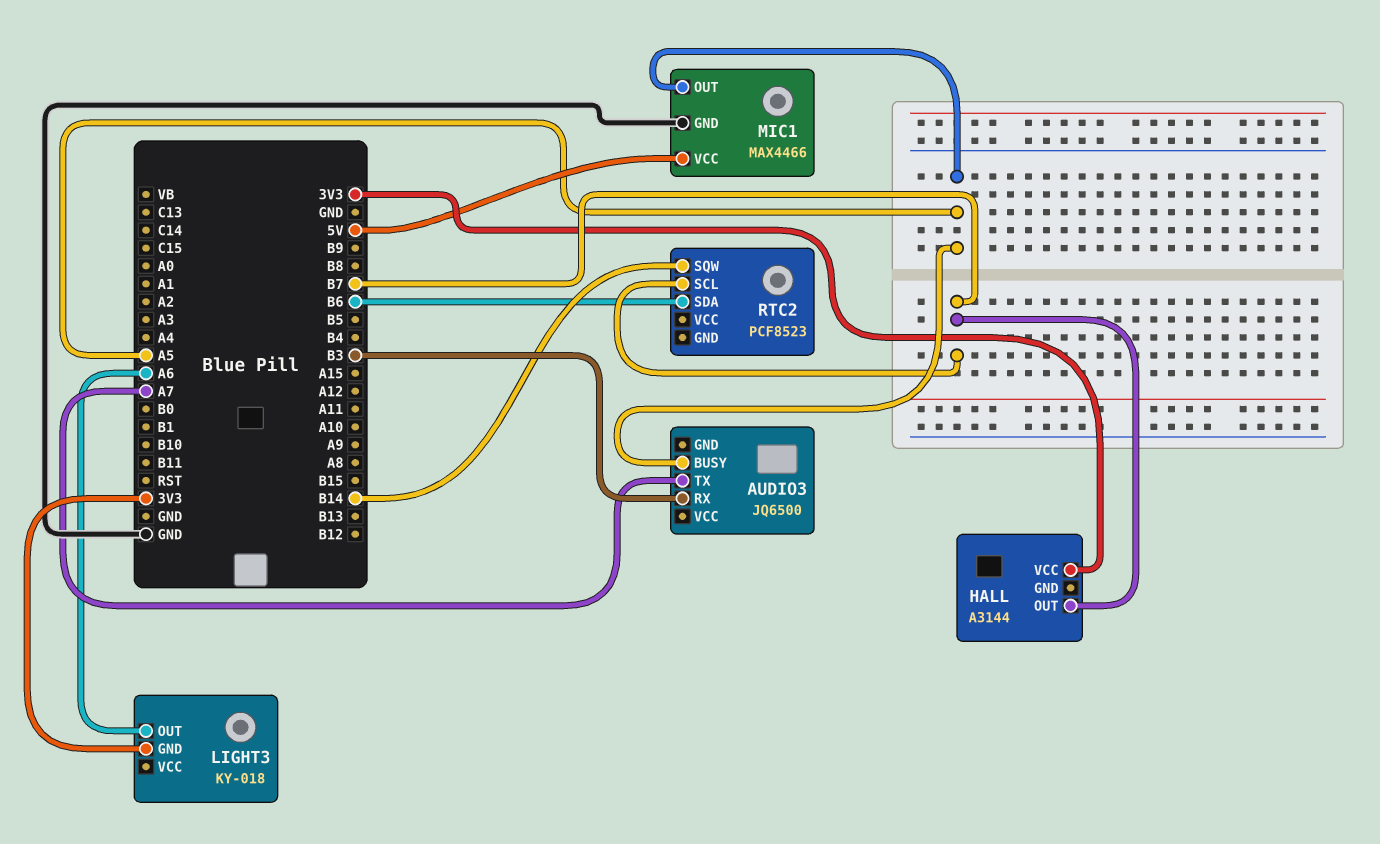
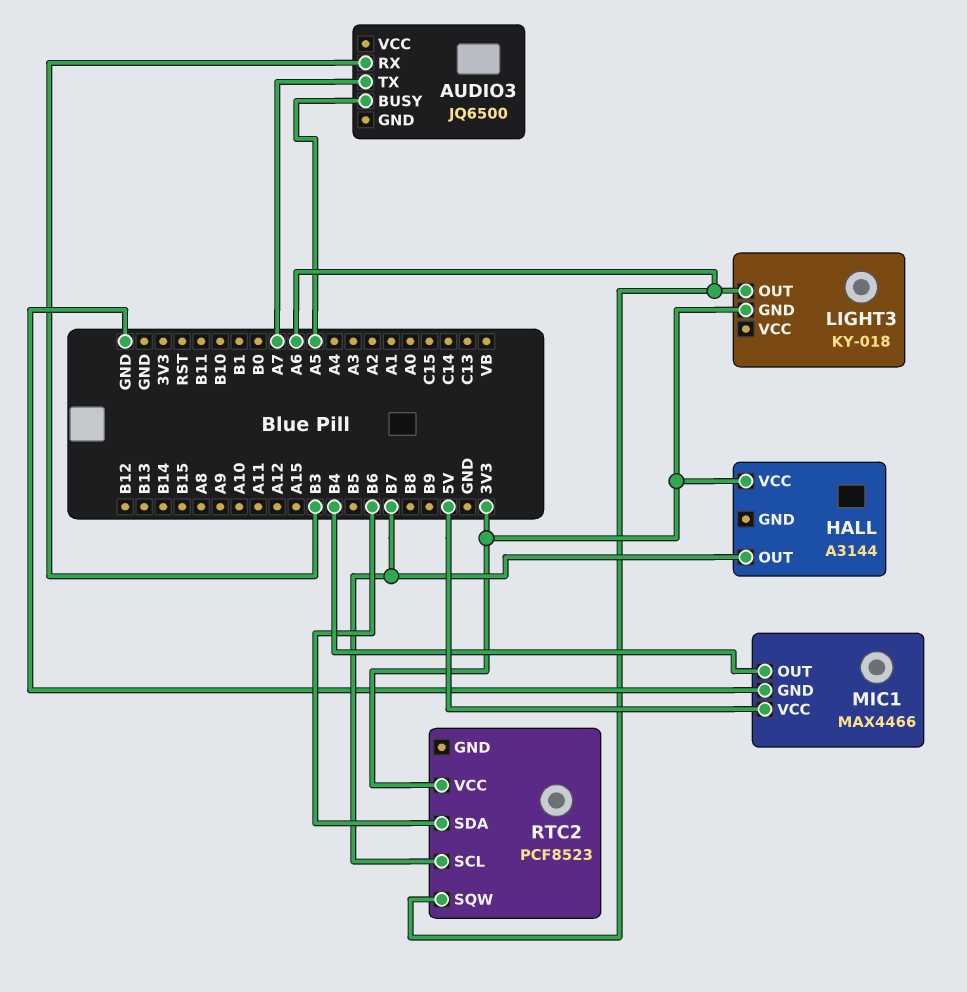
MIC1 pin OUT: A5 -> B4
RTC2 pin SQW: B14 -> A6
RTC2 pin VCC: none -> 3V3

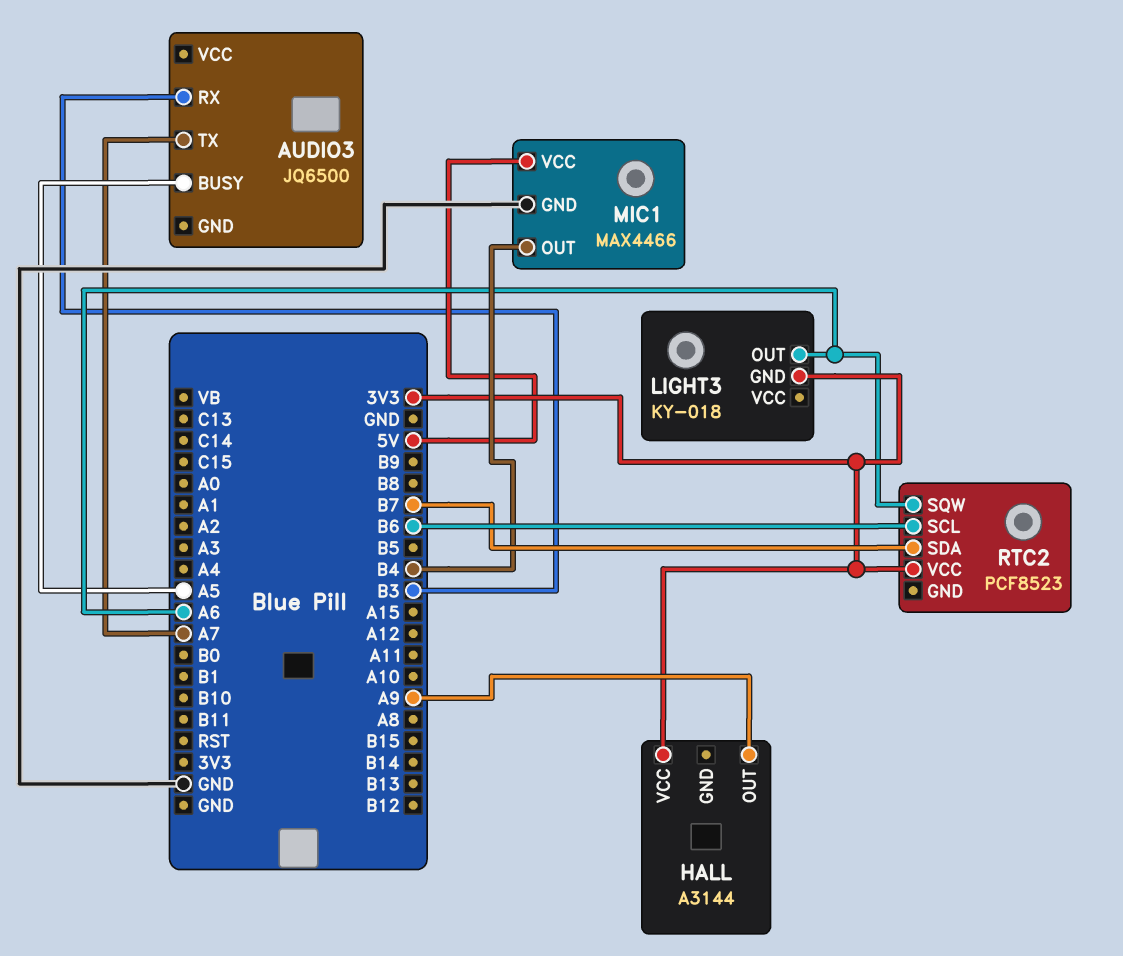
HALL pin OUT: B7 -> A9
RTC2 pin SCL: B7 -> B6
RTC2 pin SDA: B6 -> B7

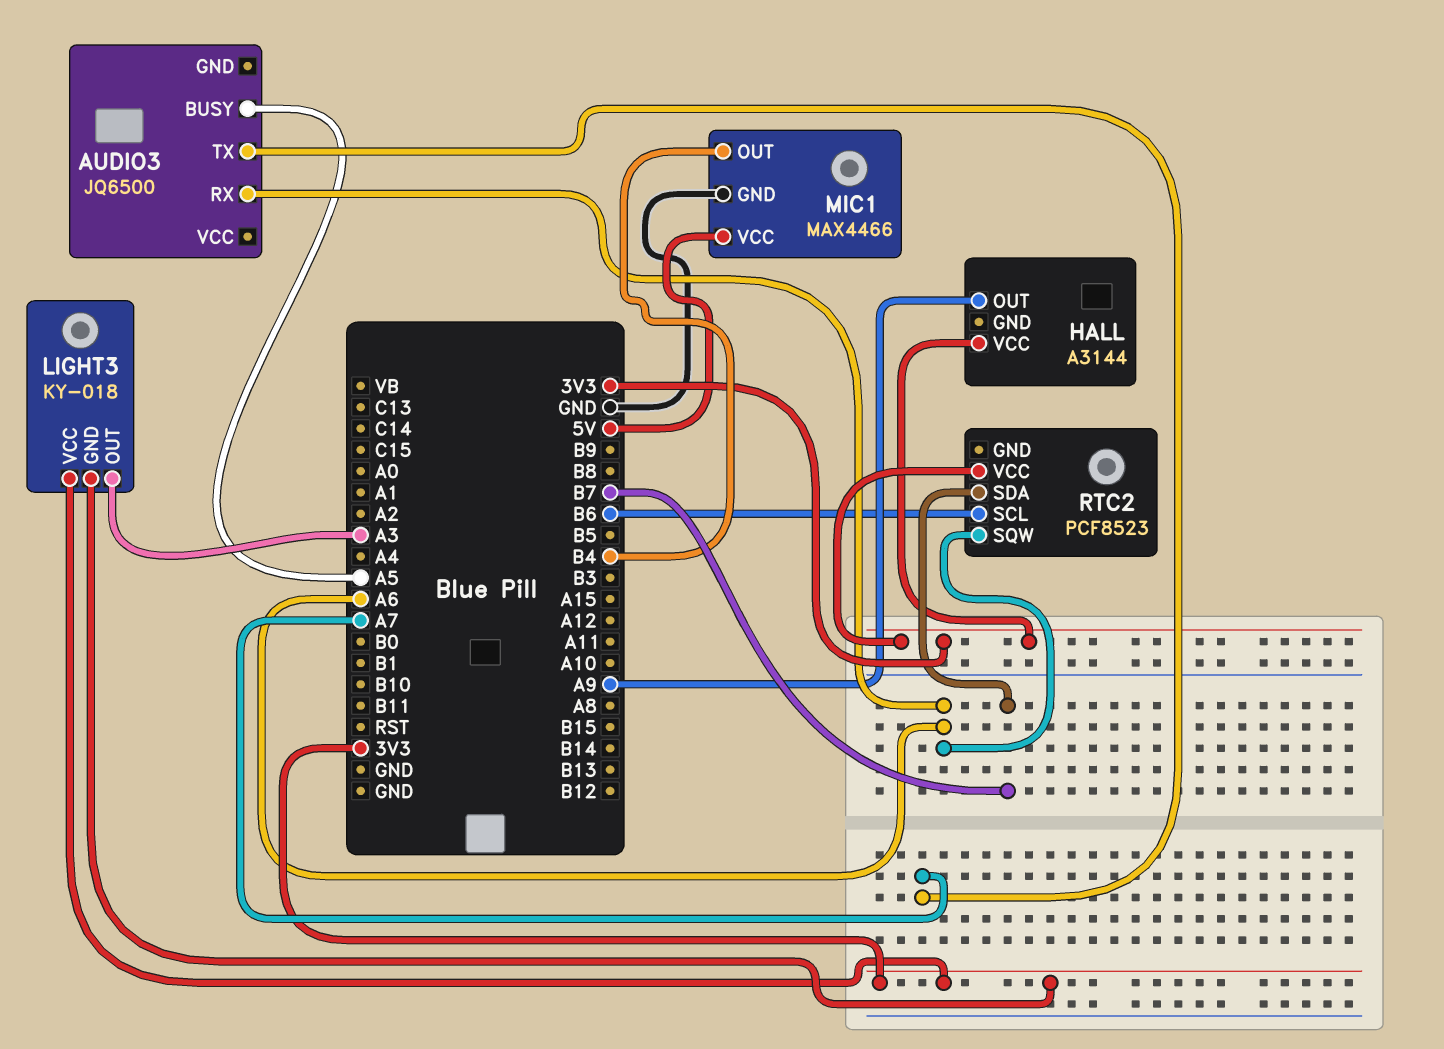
AUDIO3 pin RX: B3 -> A6
LIGHT3 pin OUT: A6 -> A3
LIGHT3 pin VCC: none -> 3V3

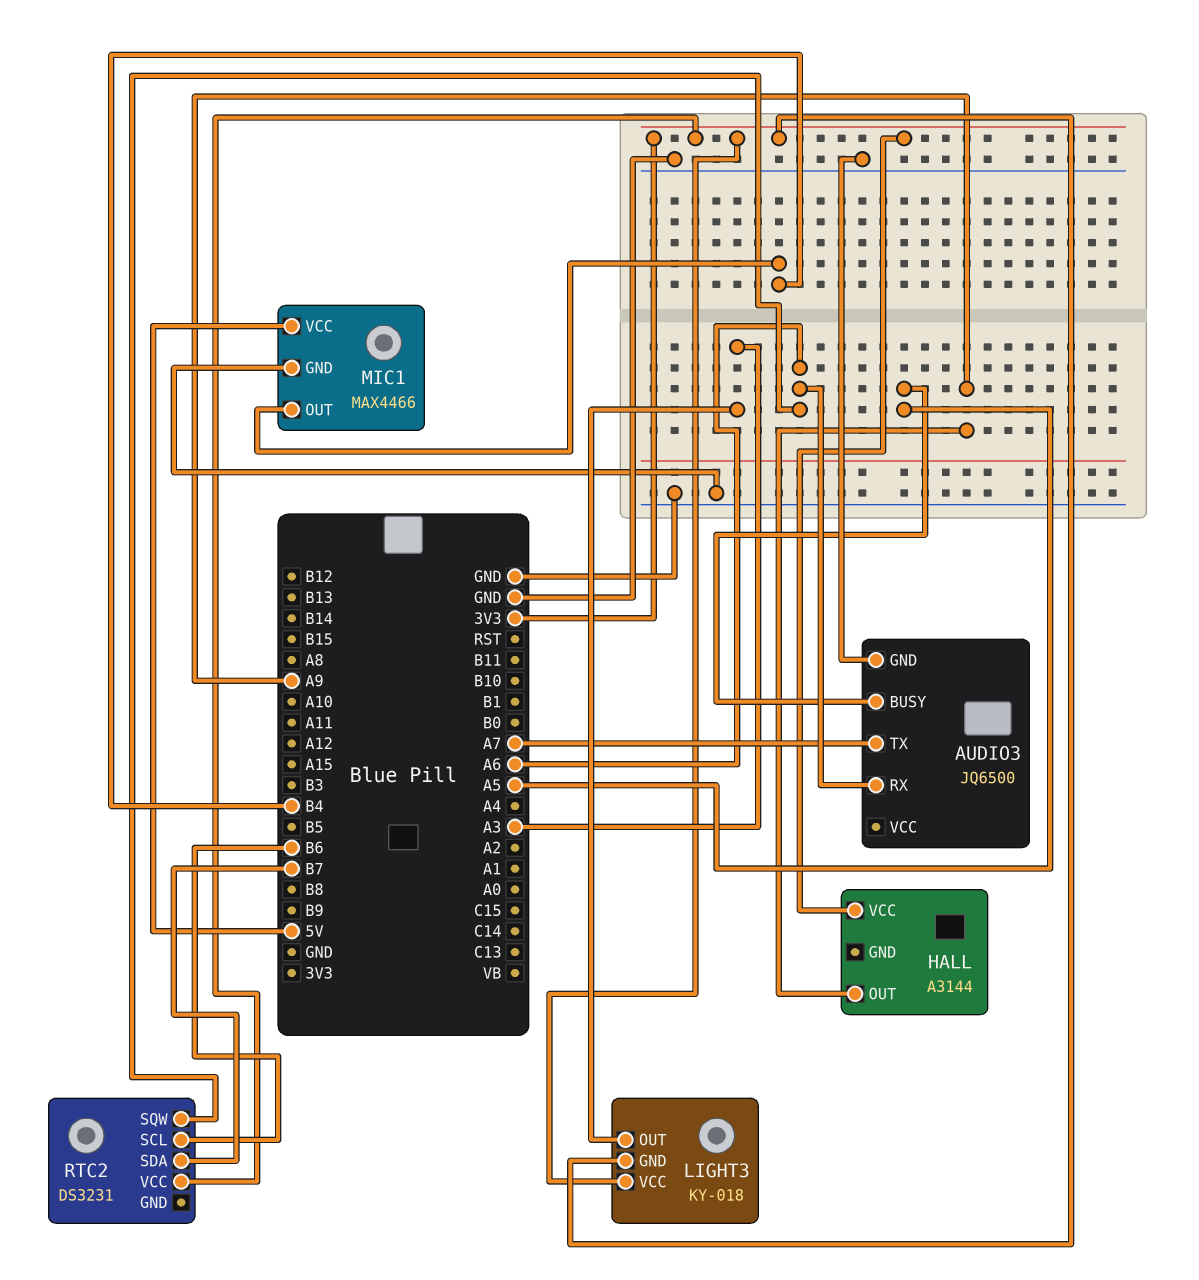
AUDIO3 pin GND: none -> GND
RTC2: PCF8523 -> DS3231

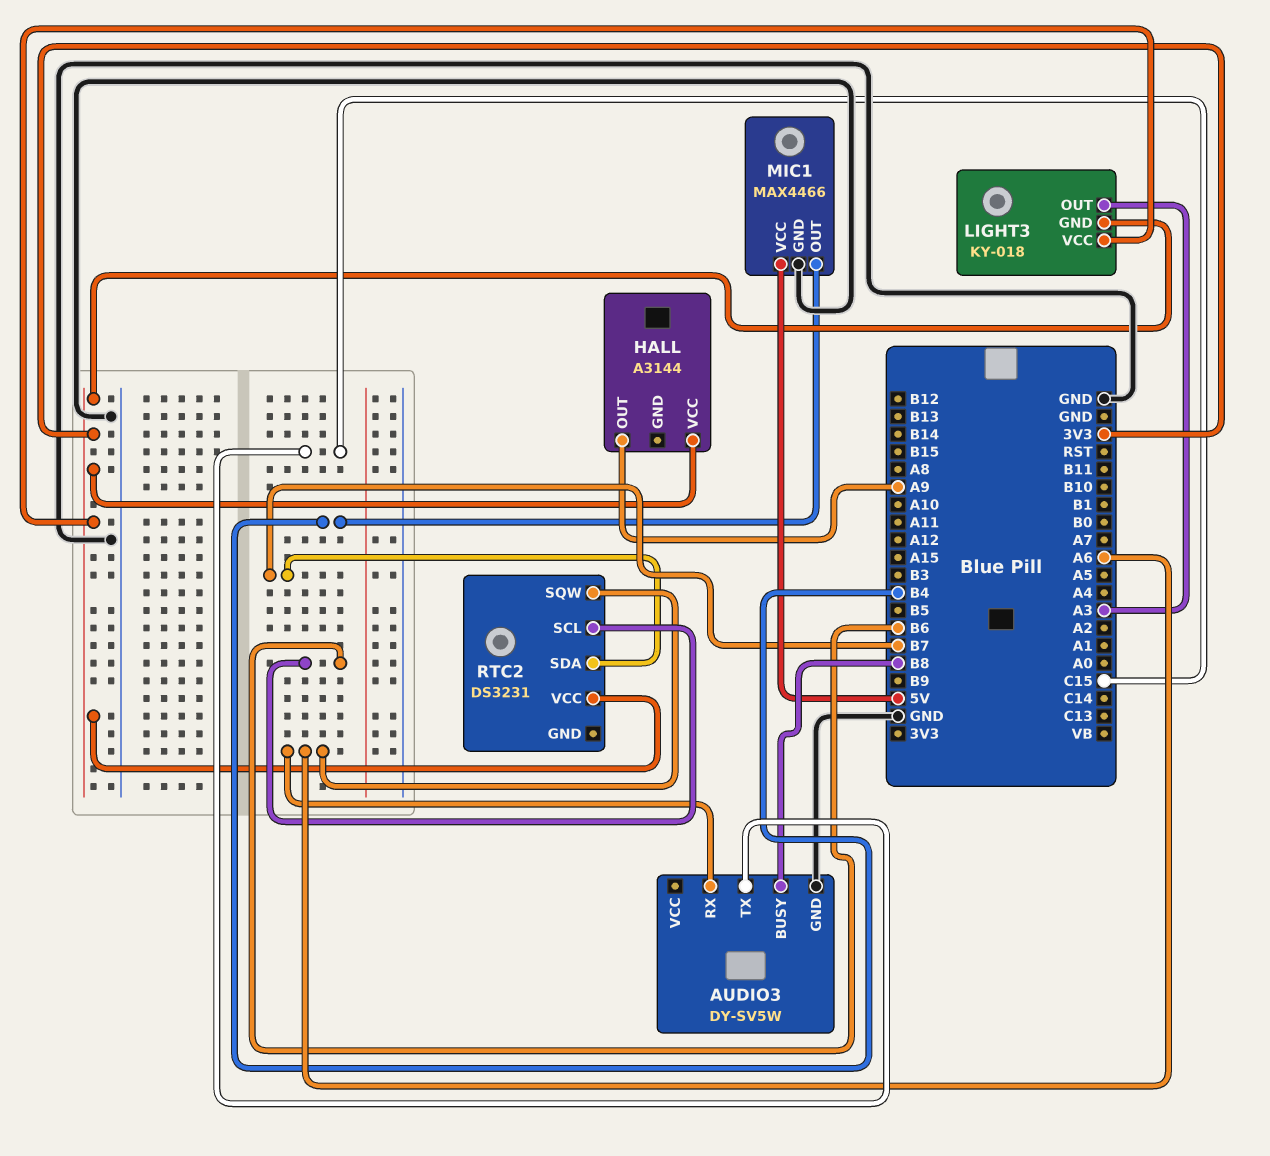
AUDIO3: JQ6500 -> DY-SV5W
AUDIO3 pin BUSY: A5 -> B8
AUDIO3 pin TX: A7 -> C15

